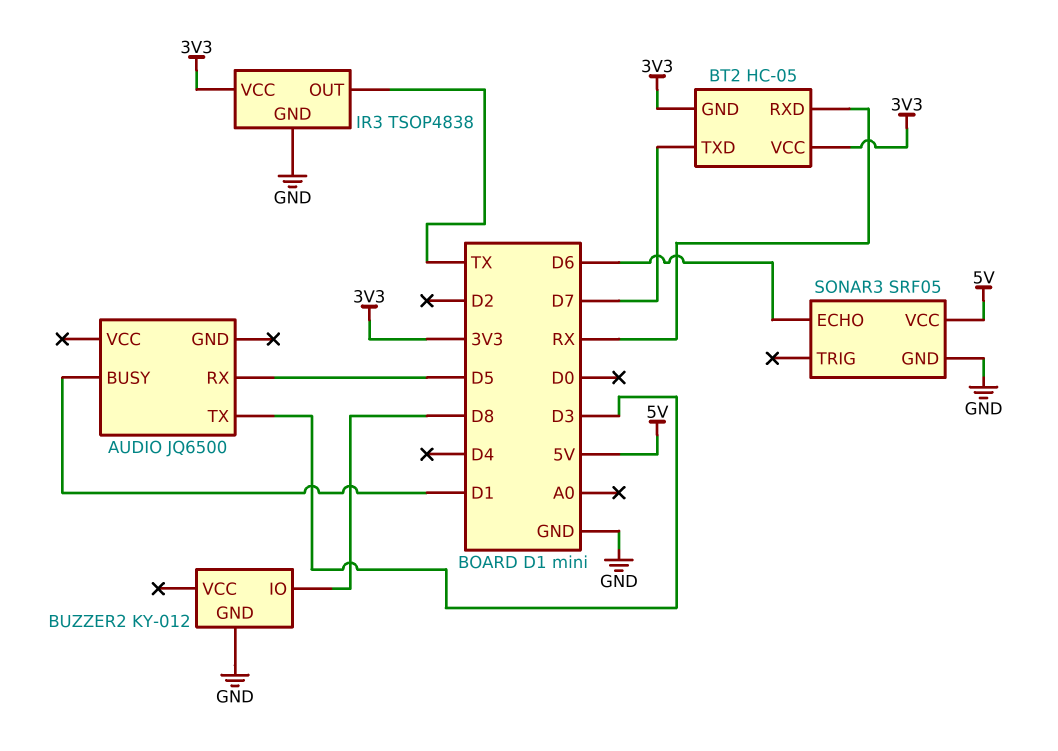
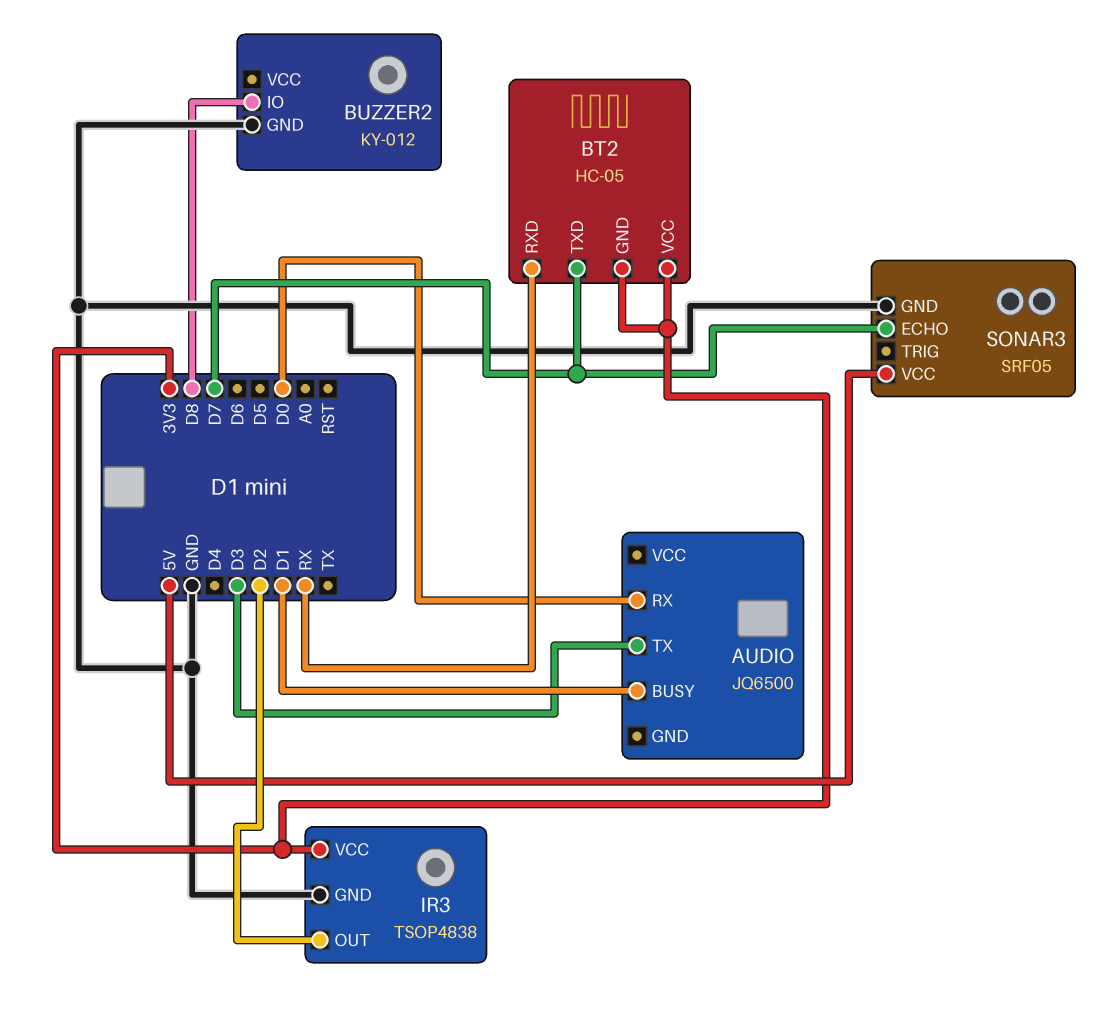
AUDIO pin RX: D5 -> D0
IR3 pin OUT: TX -> D2
SONAR3 pin ECHO: D6 -> D7

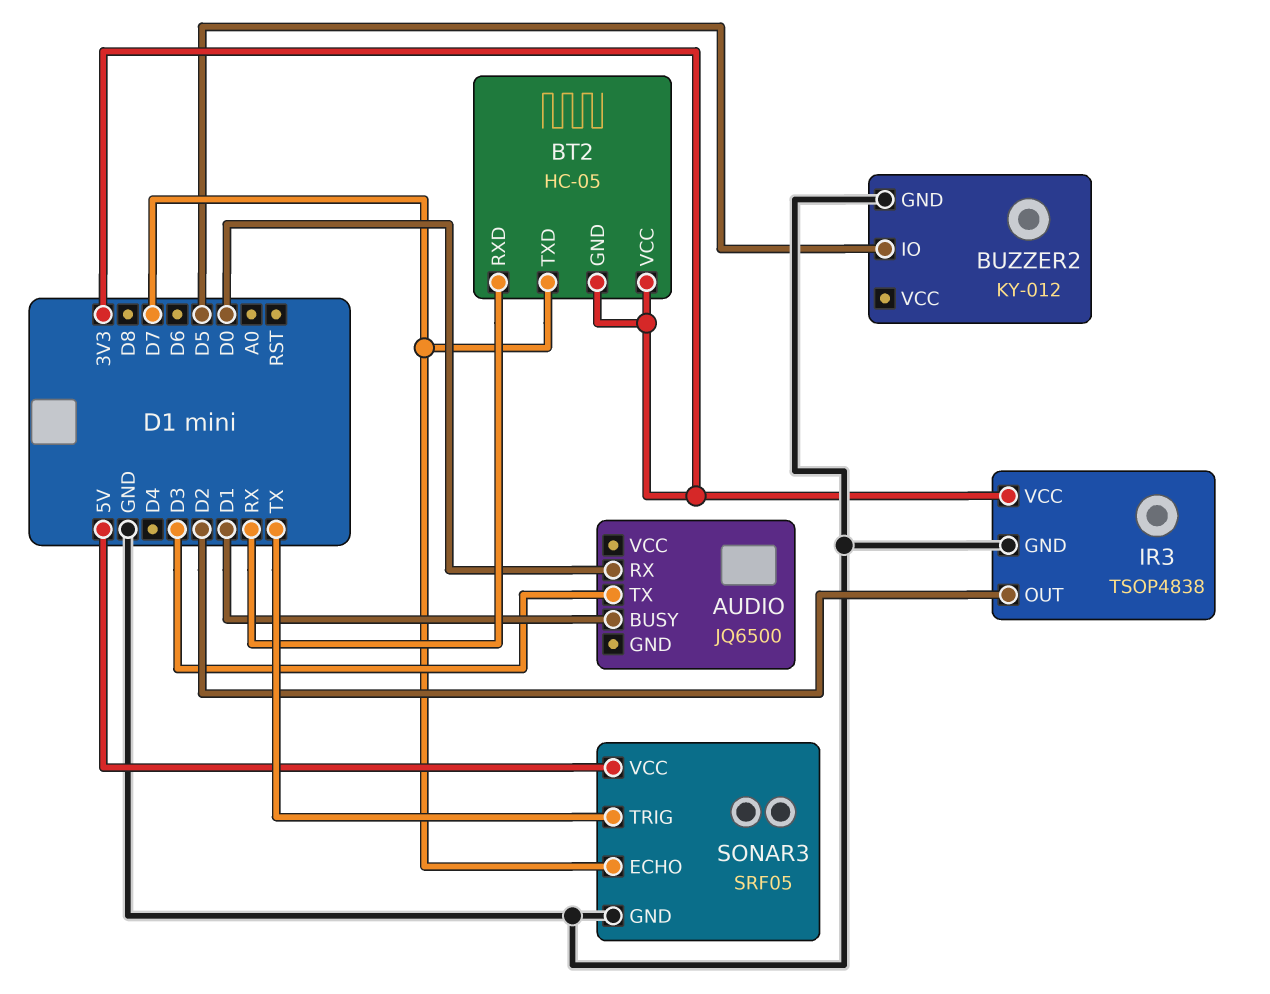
BUZZER2 pin IO: D8 -> D5
SONAR3 pin TRIG: none -> TX

